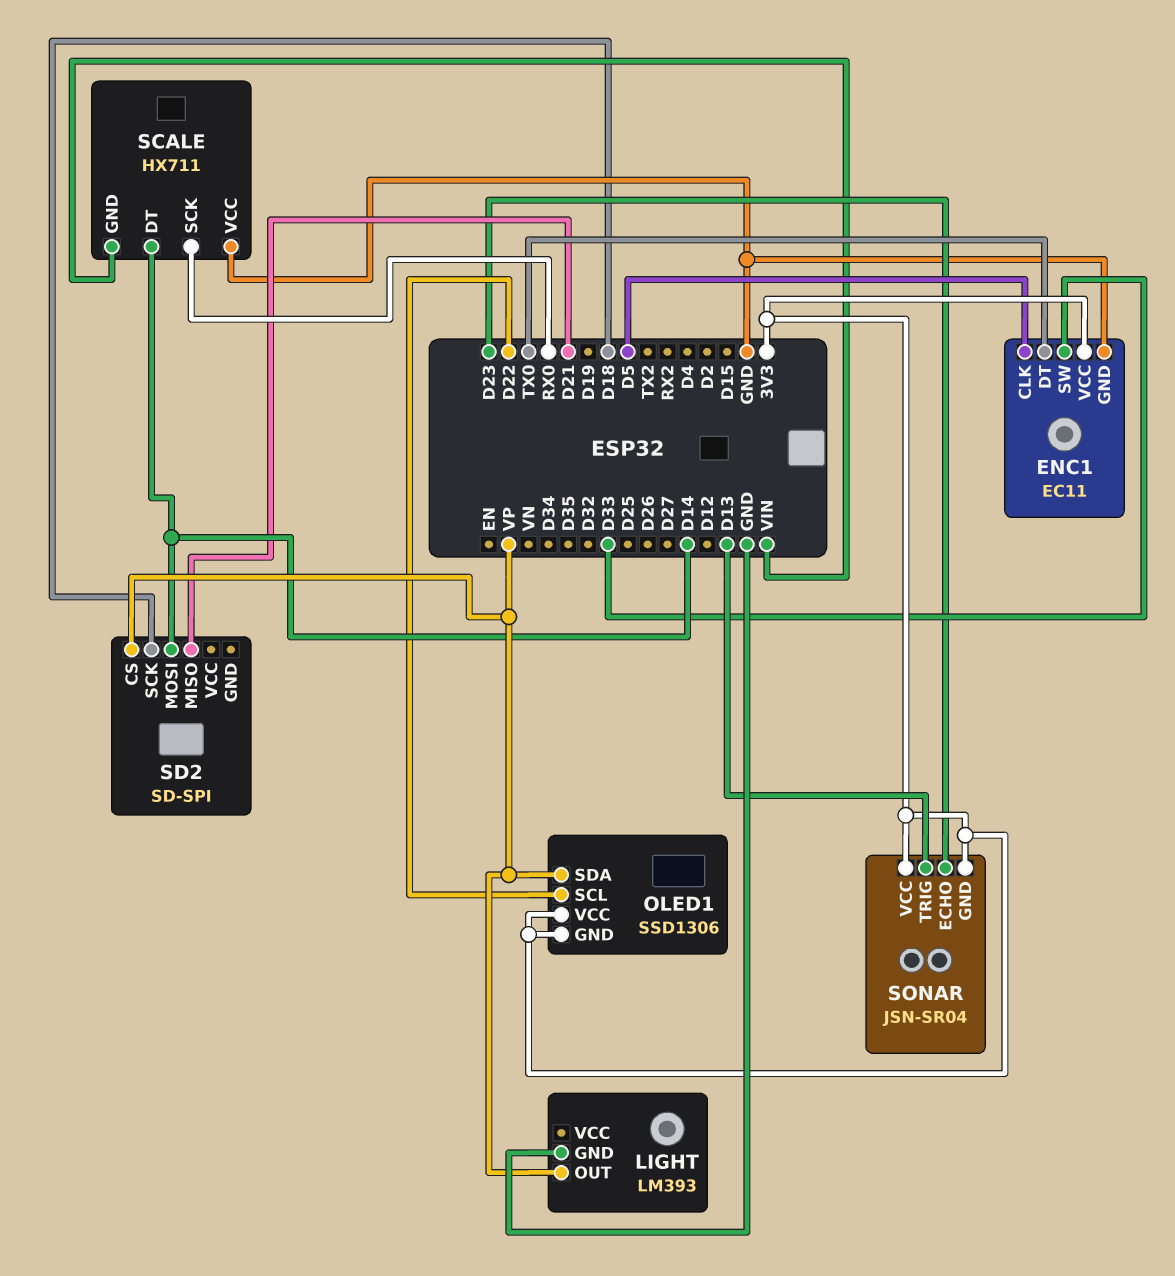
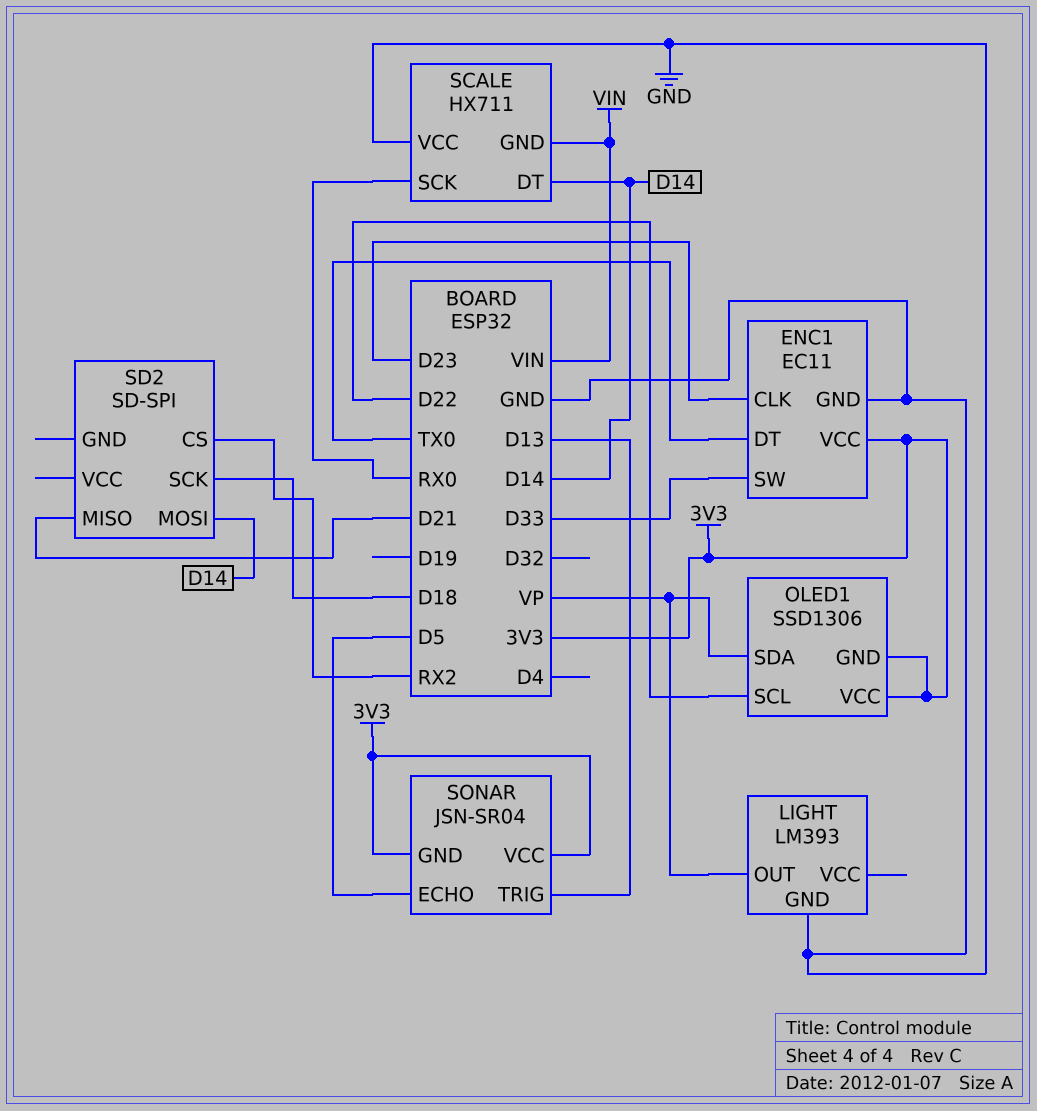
ENC1 pin CLK: D5 -> D23
SD2 pin CS: VP -> RX2
SONAR pin ECHO: D23 -> D5

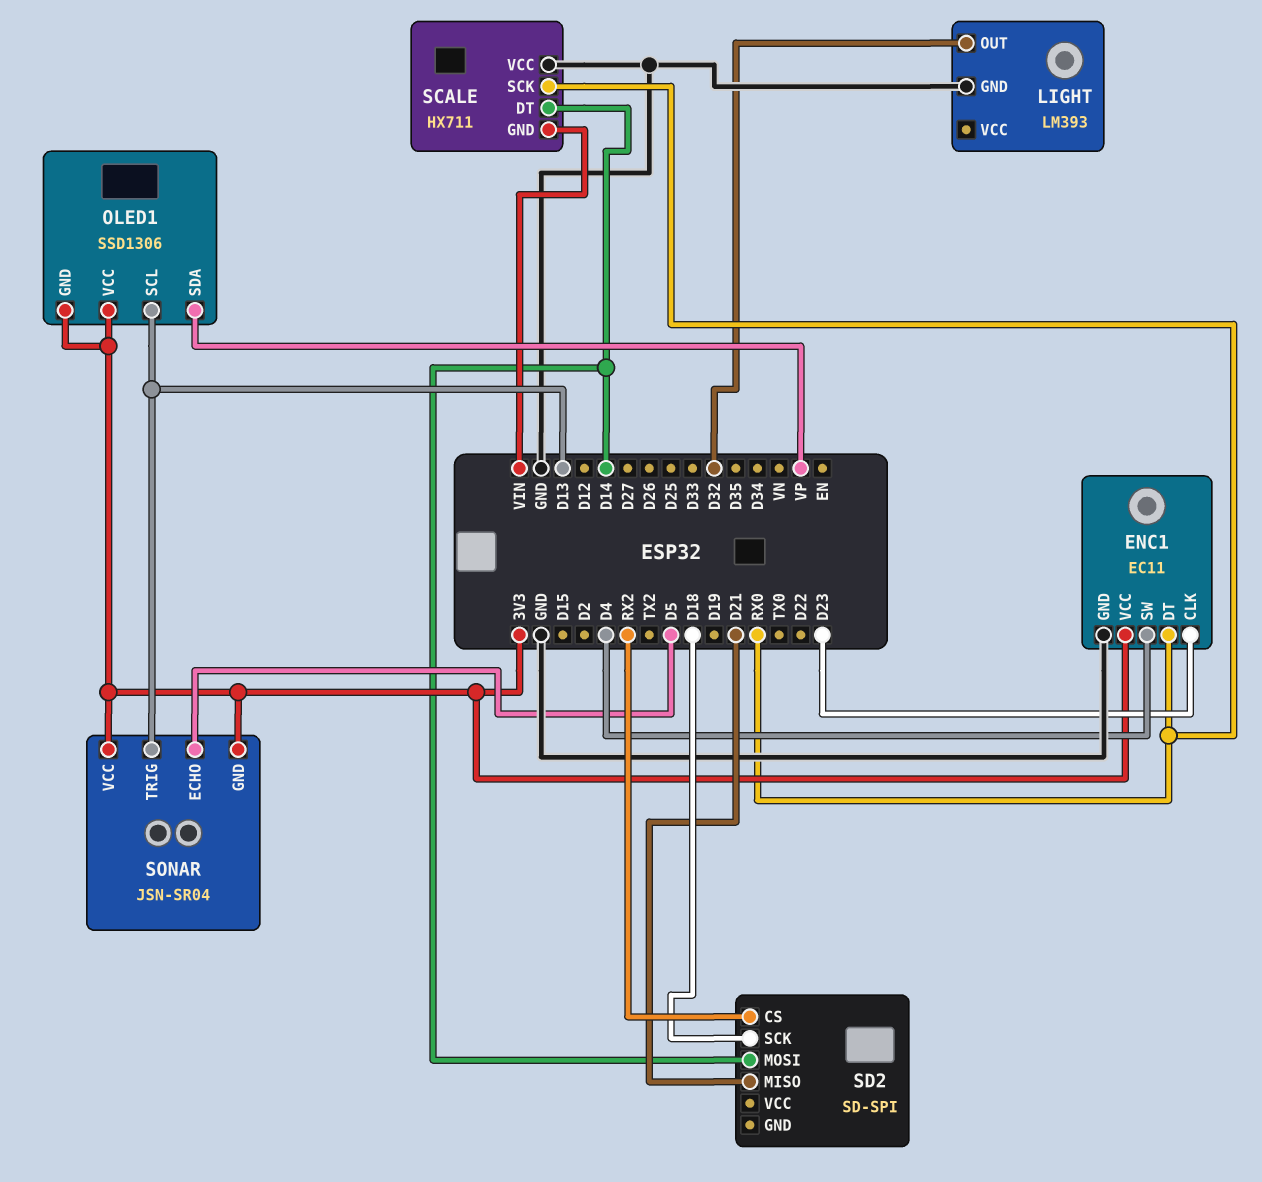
ENC1 pin DT: TX0 -> RX0
ENC1 pin SW: D33 -> D4
LIGHT pin OUT: VP -> D32
OLED1 pin SCL: D22 -> D13

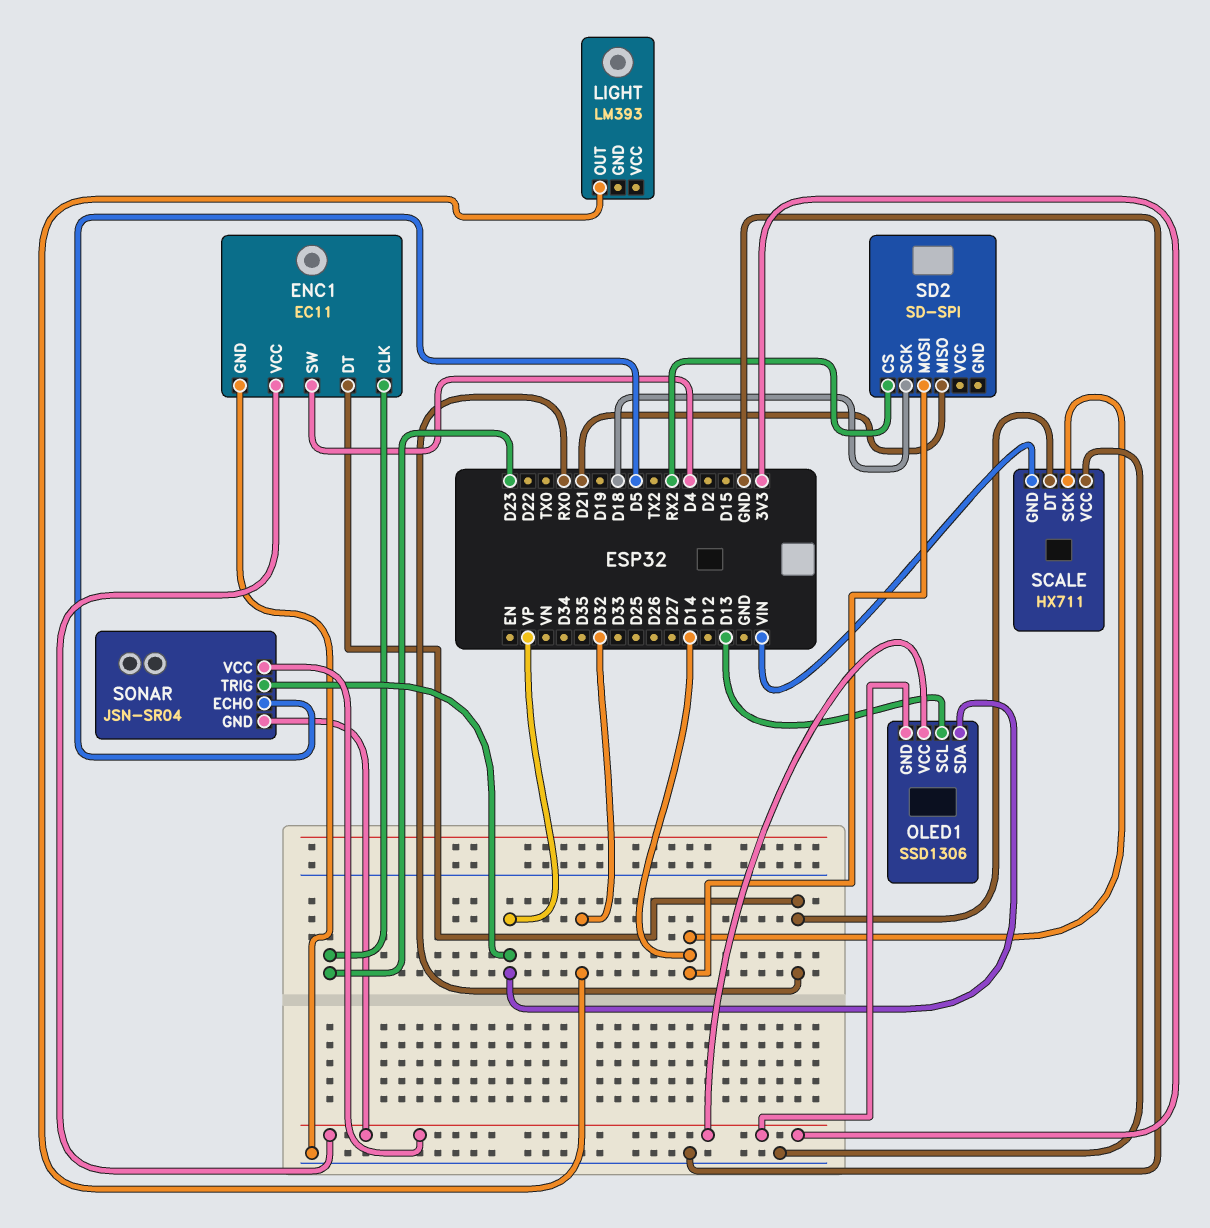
LIGHT pin GND: GND -> none
SCALE pin DT: D14 -> RX0
SCALE pin SCK: RX0 -> D14
SONAR pin TRIG: D13 -> VP

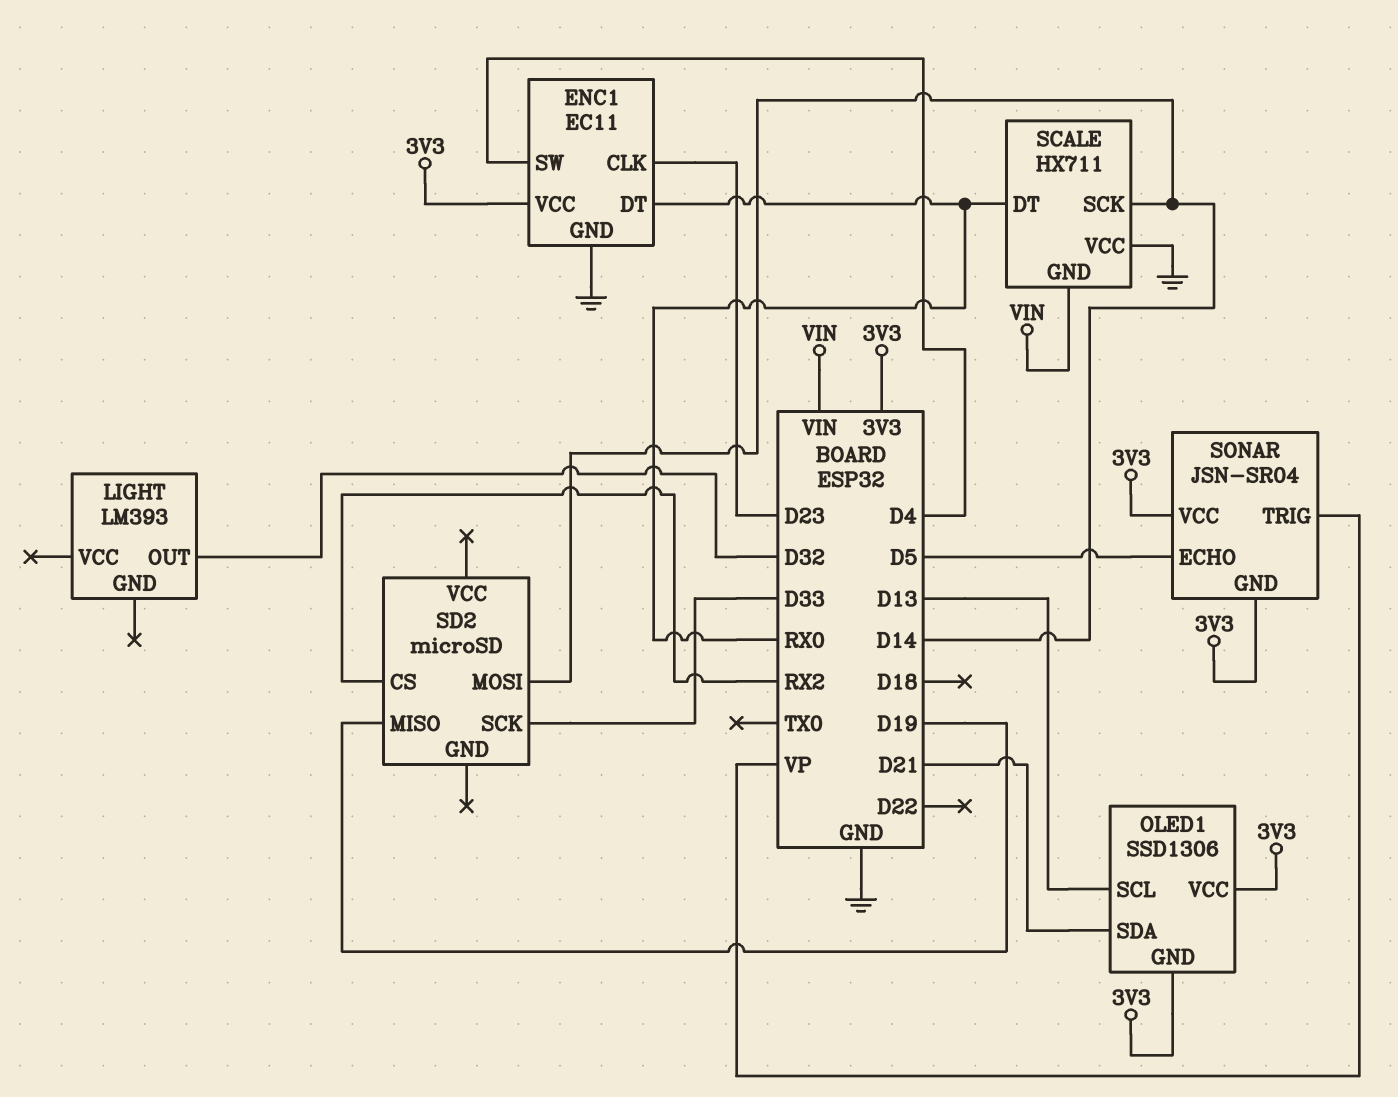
OLED1 pin SDA: VP -> D21
SD2: SD-SPI -> microSD
SD2 pin MISO: D21 -> D19
SD2 pin SCK: D18 -> D33

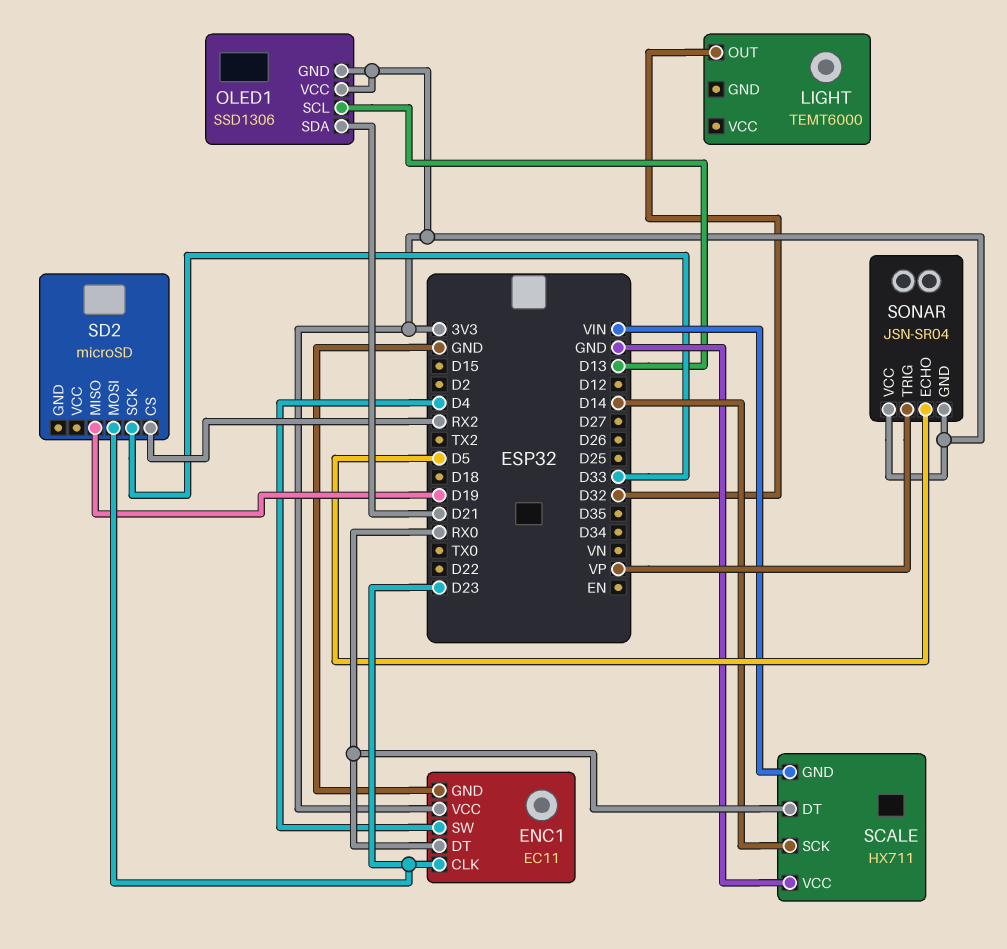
LIGHT: LM393 -> TEMT6000
SD2 pin MOSI: D14 -> D23

